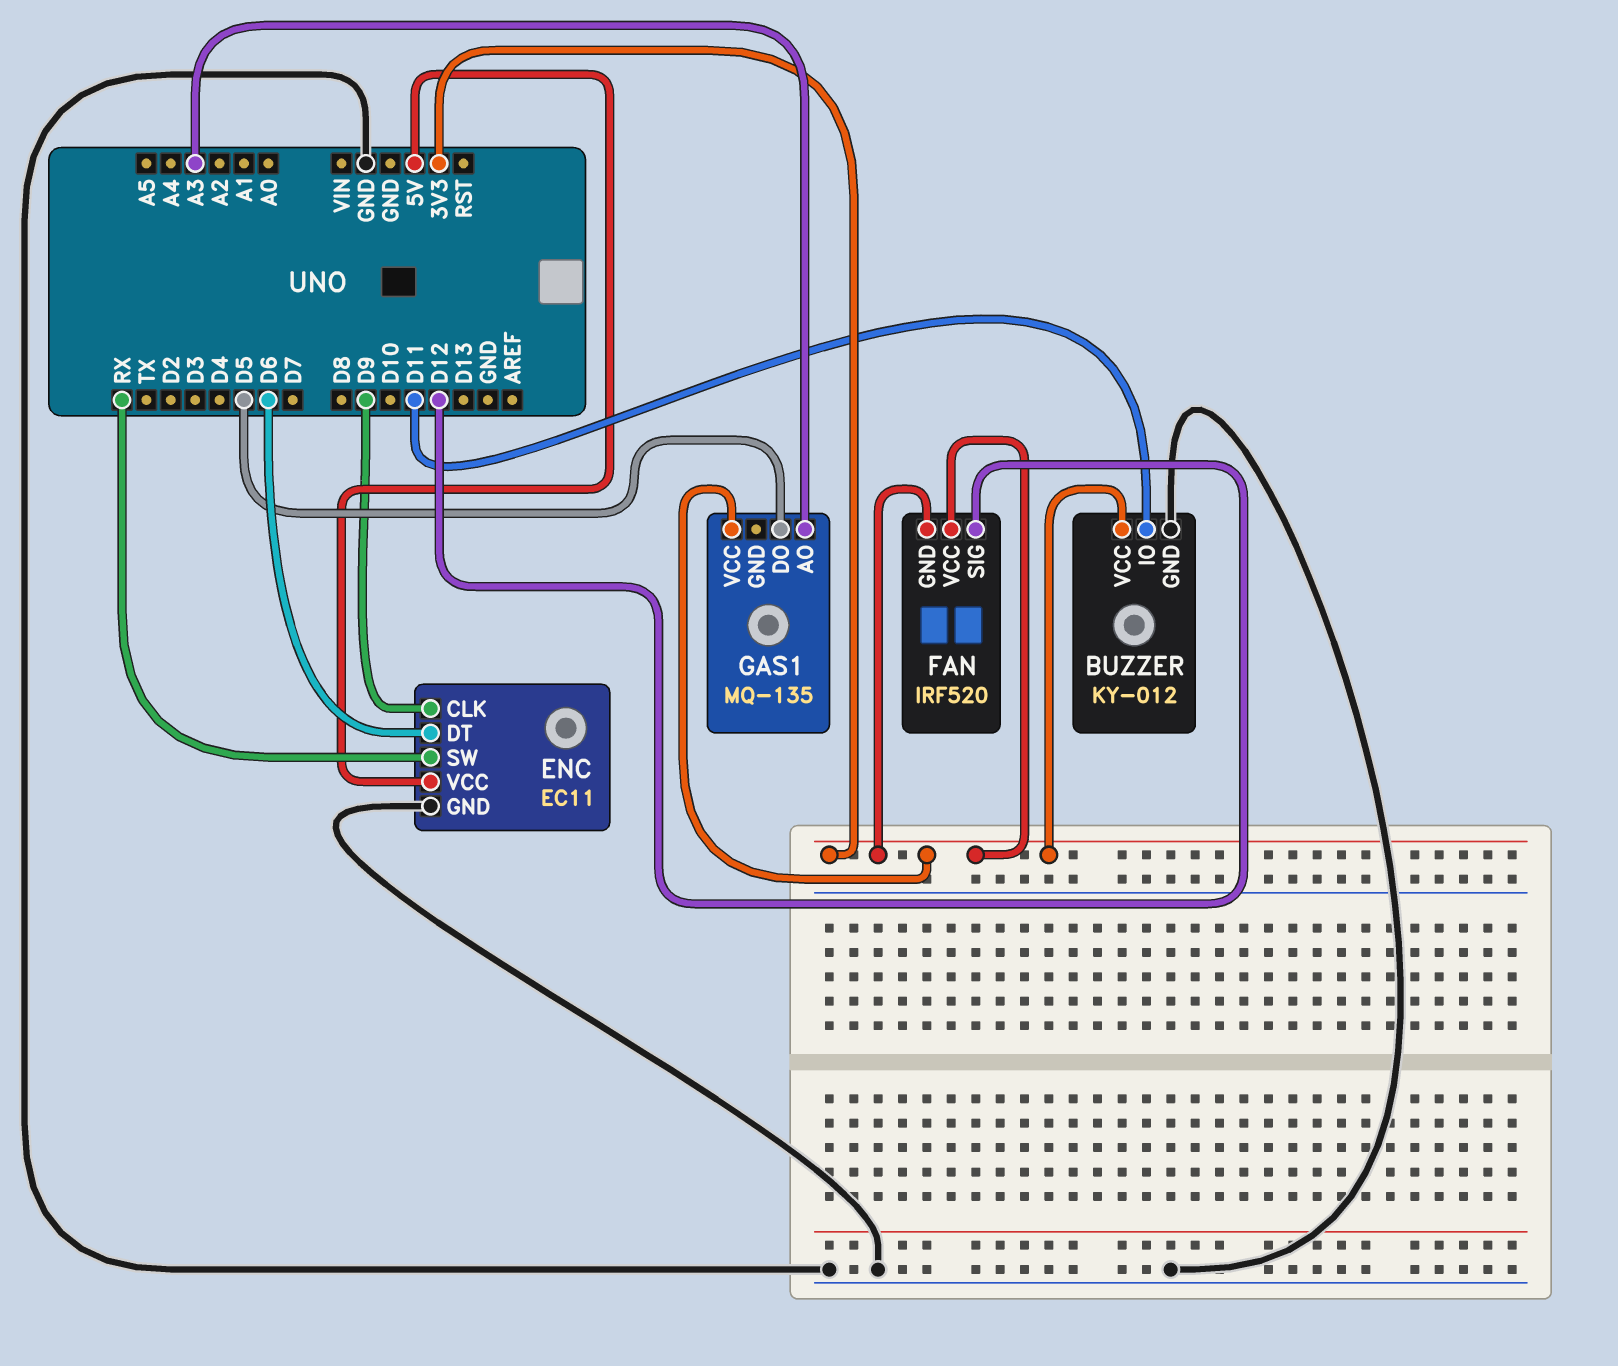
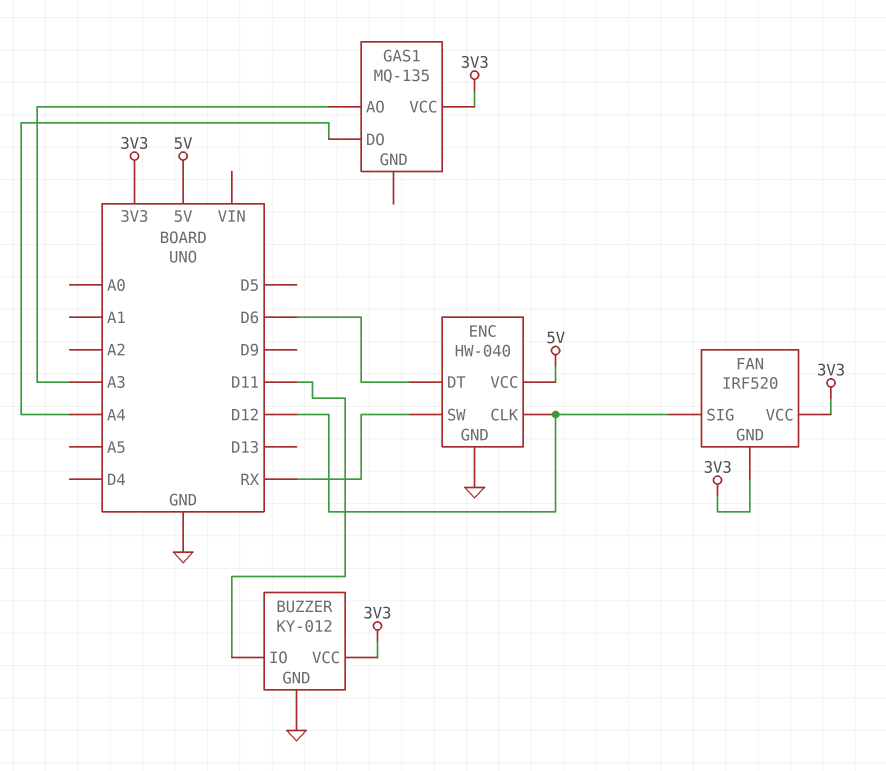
ENC: EC11 -> HW-040
ENC pin CLK: D9 -> D12
GAS1 pin DO: D5 -> A4

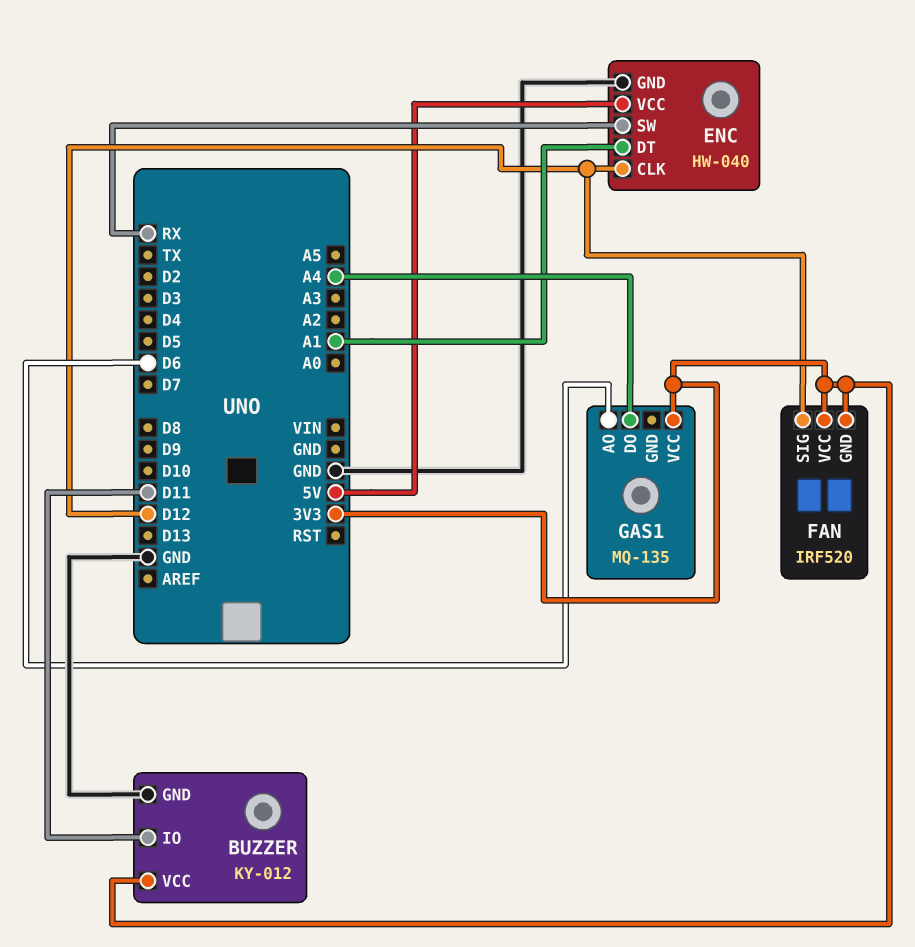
ENC pin DT: D6 -> A1
GAS1 pin AO: A3 -> D6

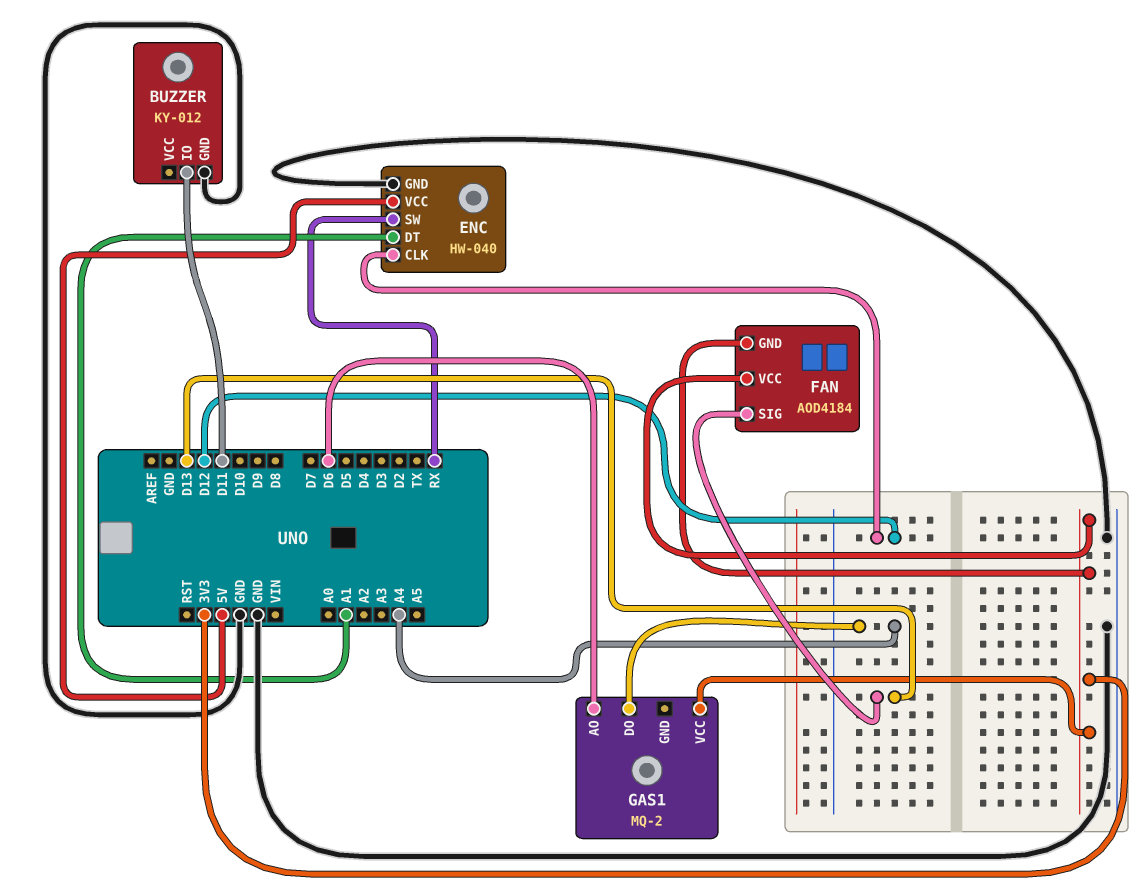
BUZZER pin VCC: 3V3 -> none
FAN: IRF520 -> AOD4184
FAN pin SIG: D12 -> D13
GAS1: MQ-135 -> MQ-2

